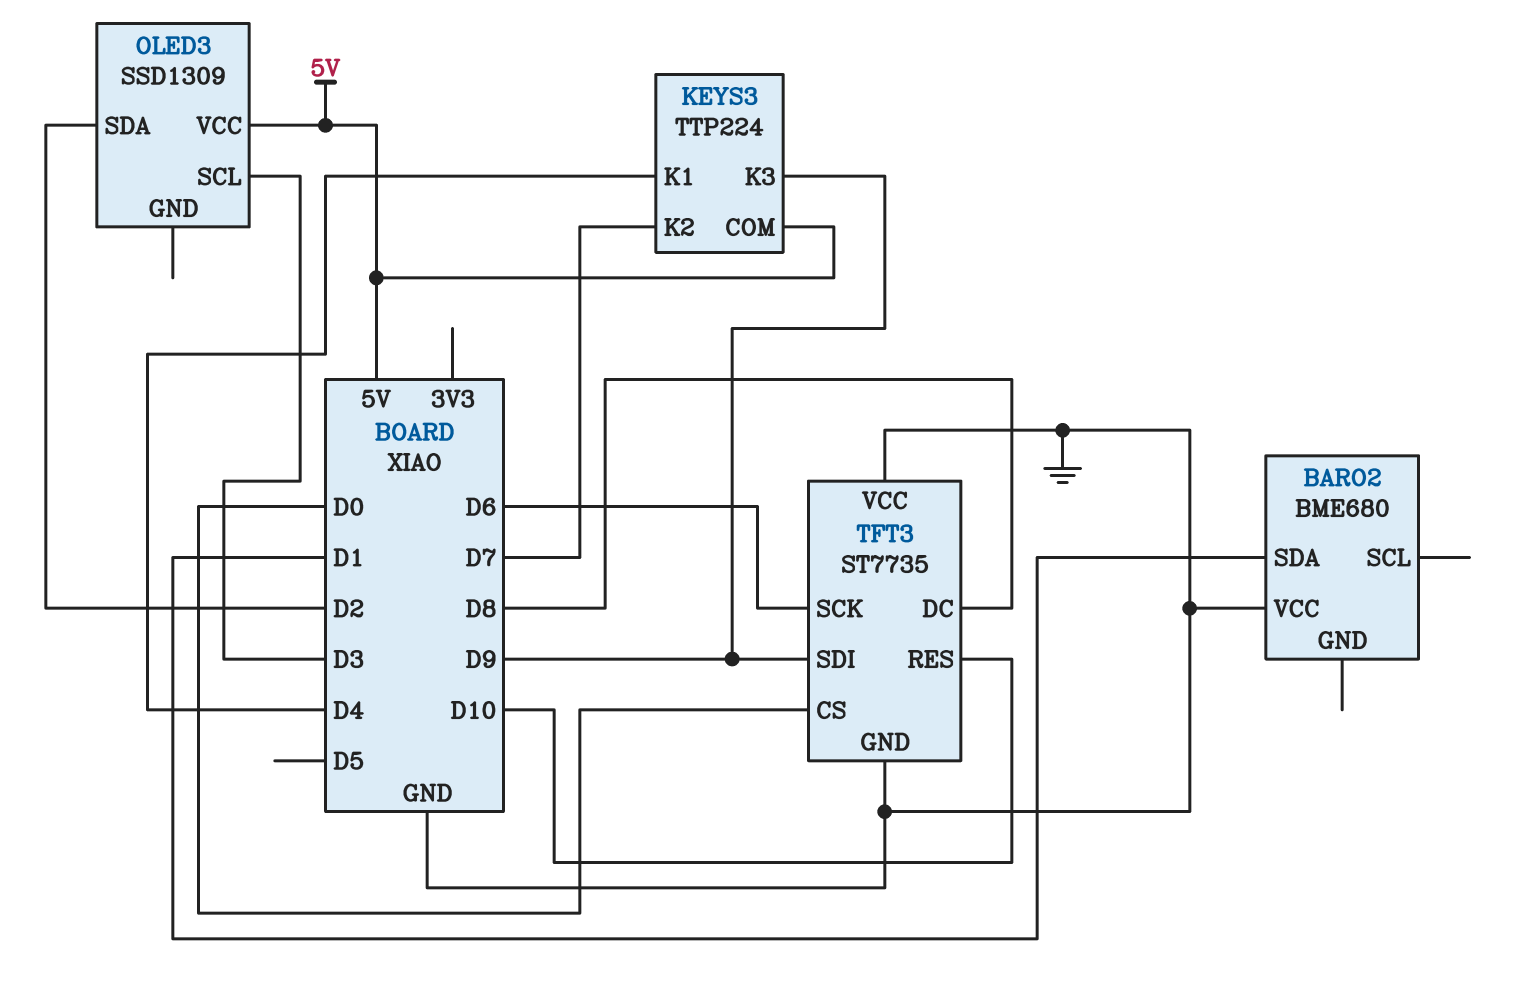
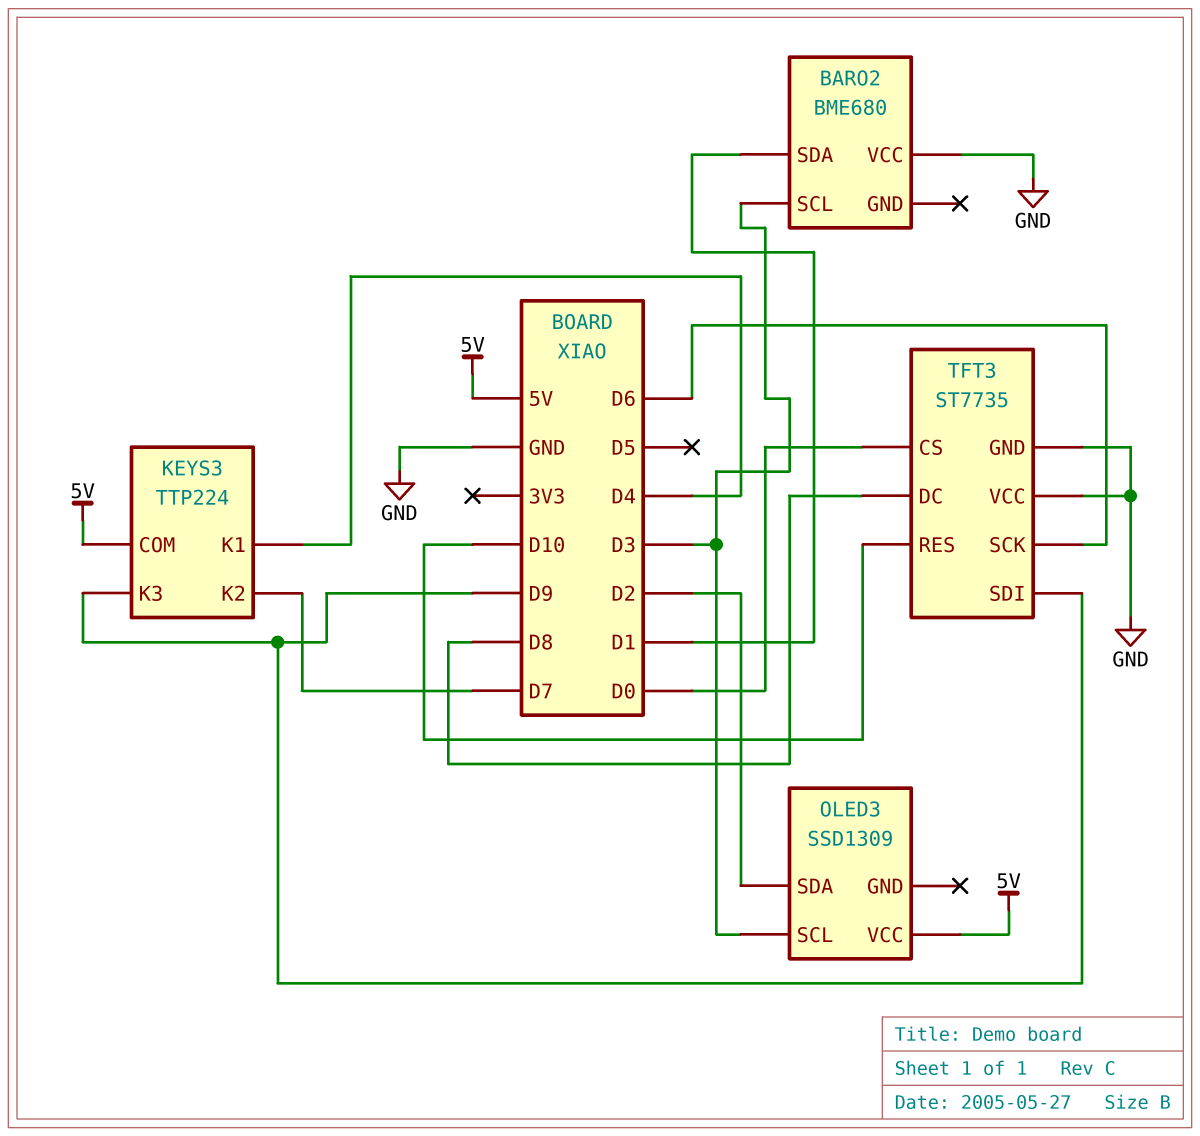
BARO2 pin SCL: none -> D3

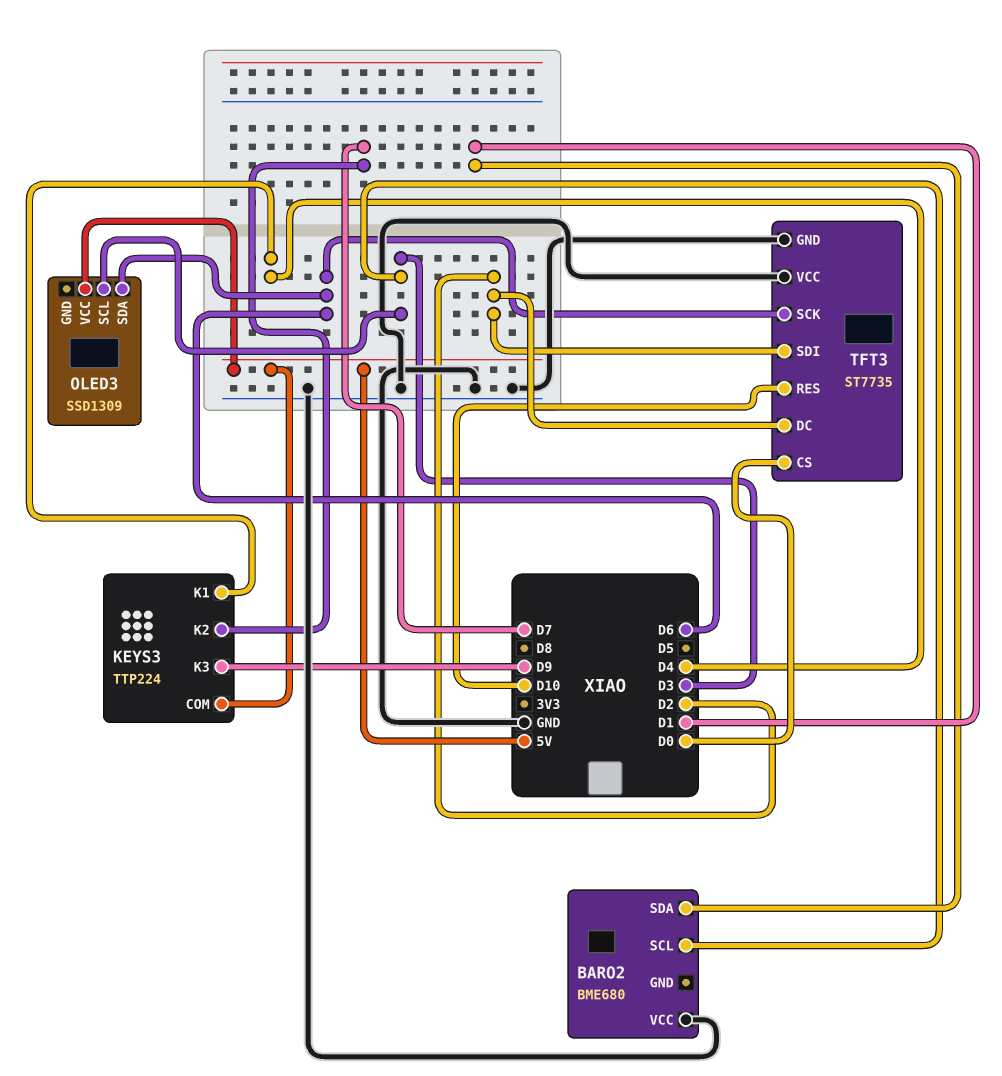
OLED3 pin SDA: D2 -> D6
TFT3 pin DC: D8 -> D2
TFT3 pin SDI: D9 -> D2

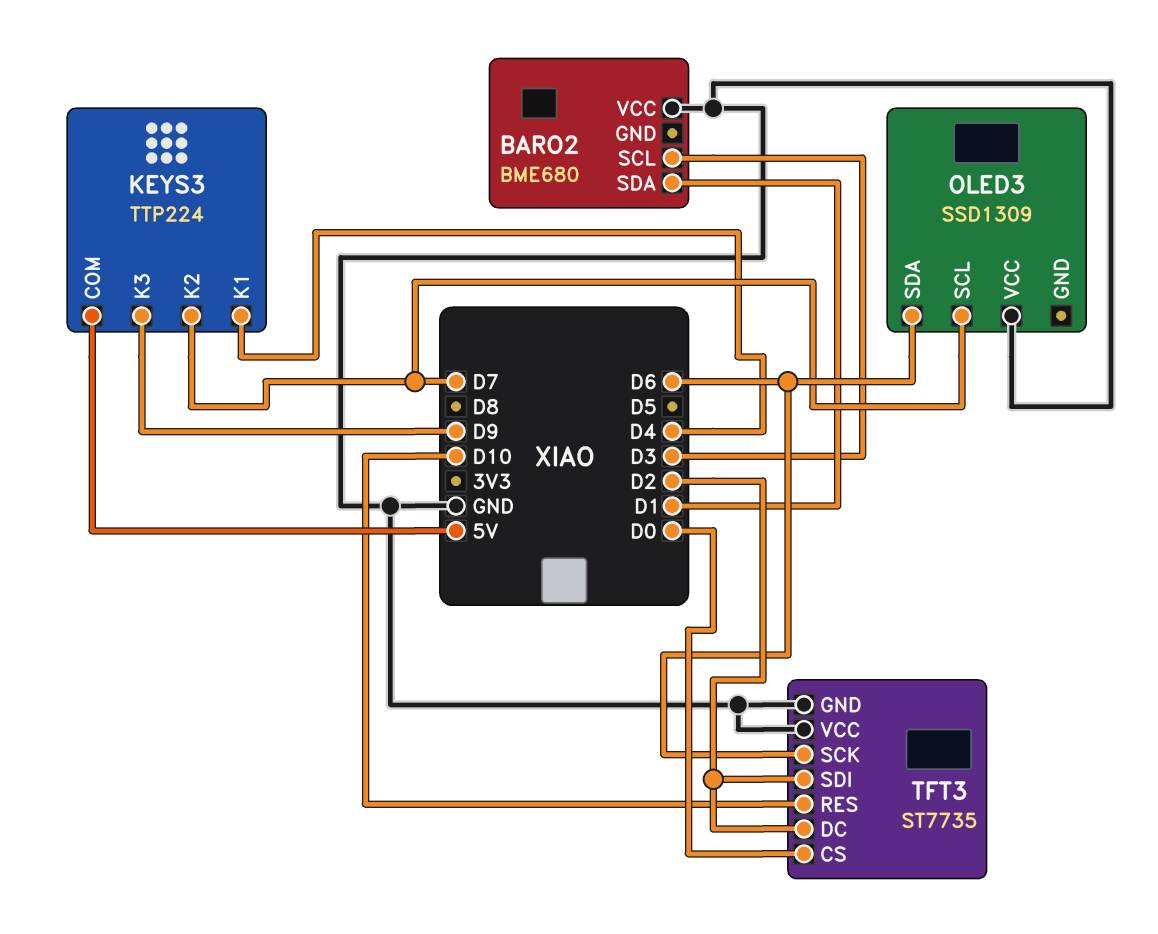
OLED3 pin SCL: D3 -> D7
OLED3 pin VCC: 5V -> GND

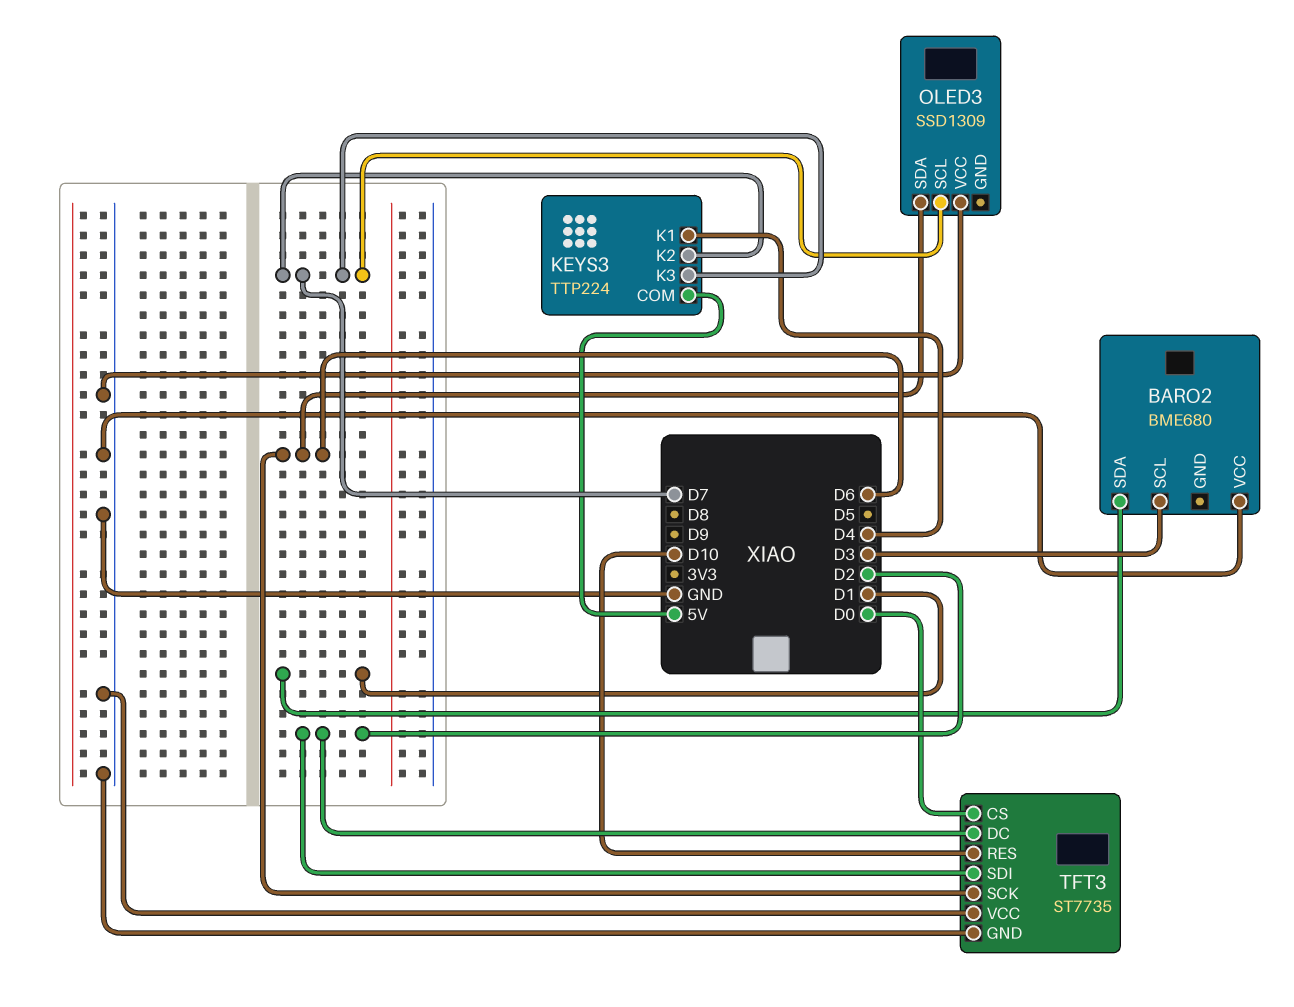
KEYS3 pin K3: D9 -> D7

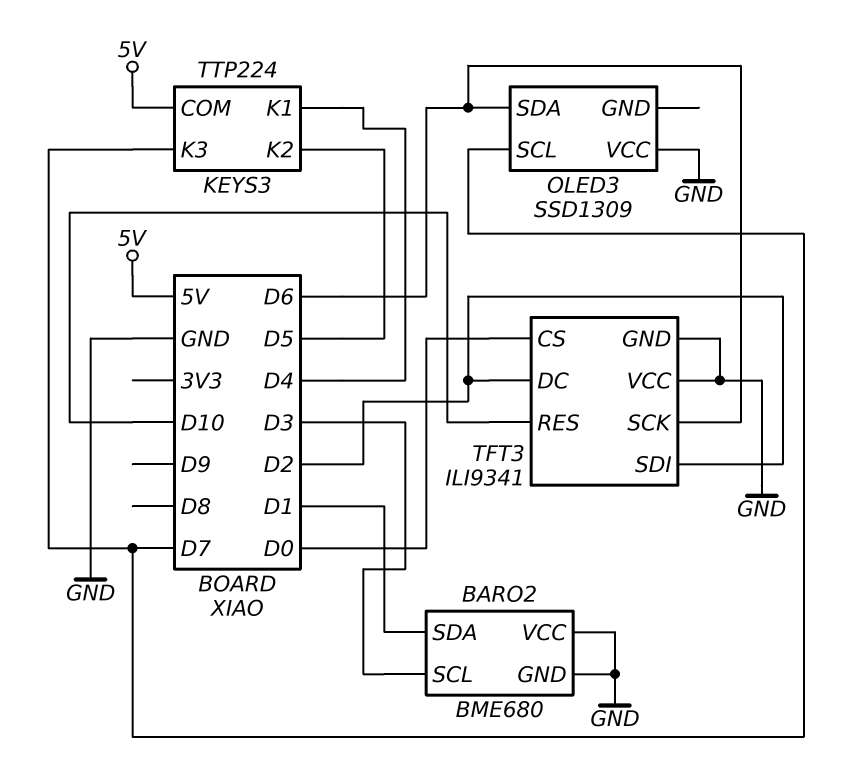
BARO2 pin GND: none -> GND
KEYS3 pin K2: D7 -> D5
TFT3: ST7735 -> ILI9341

